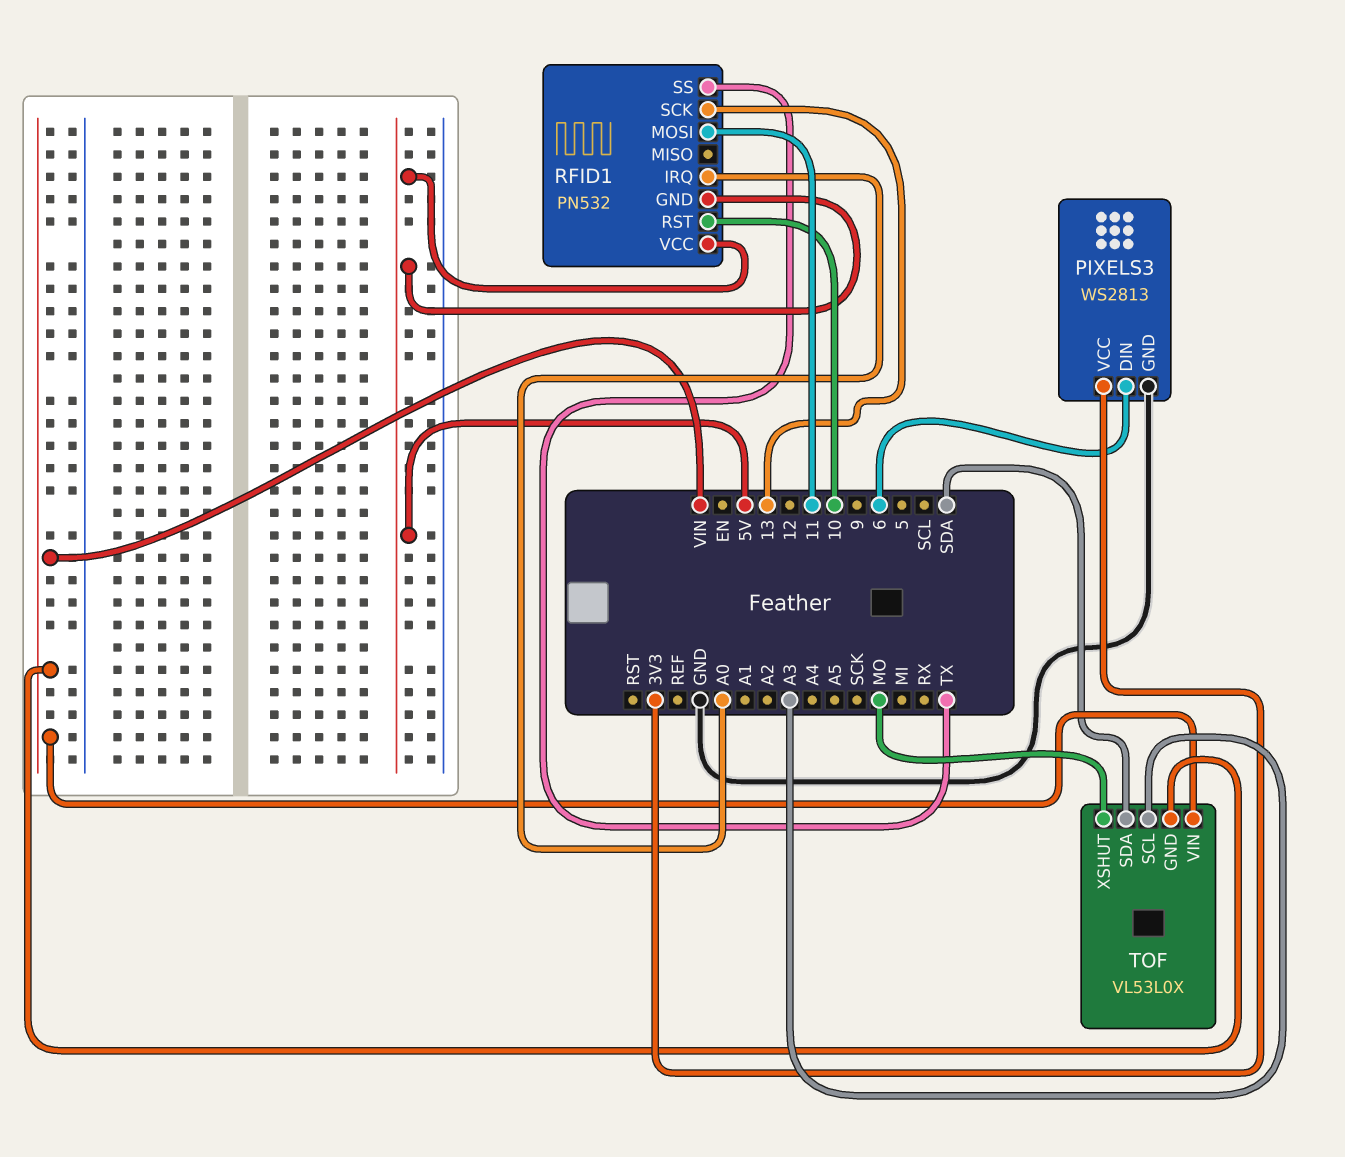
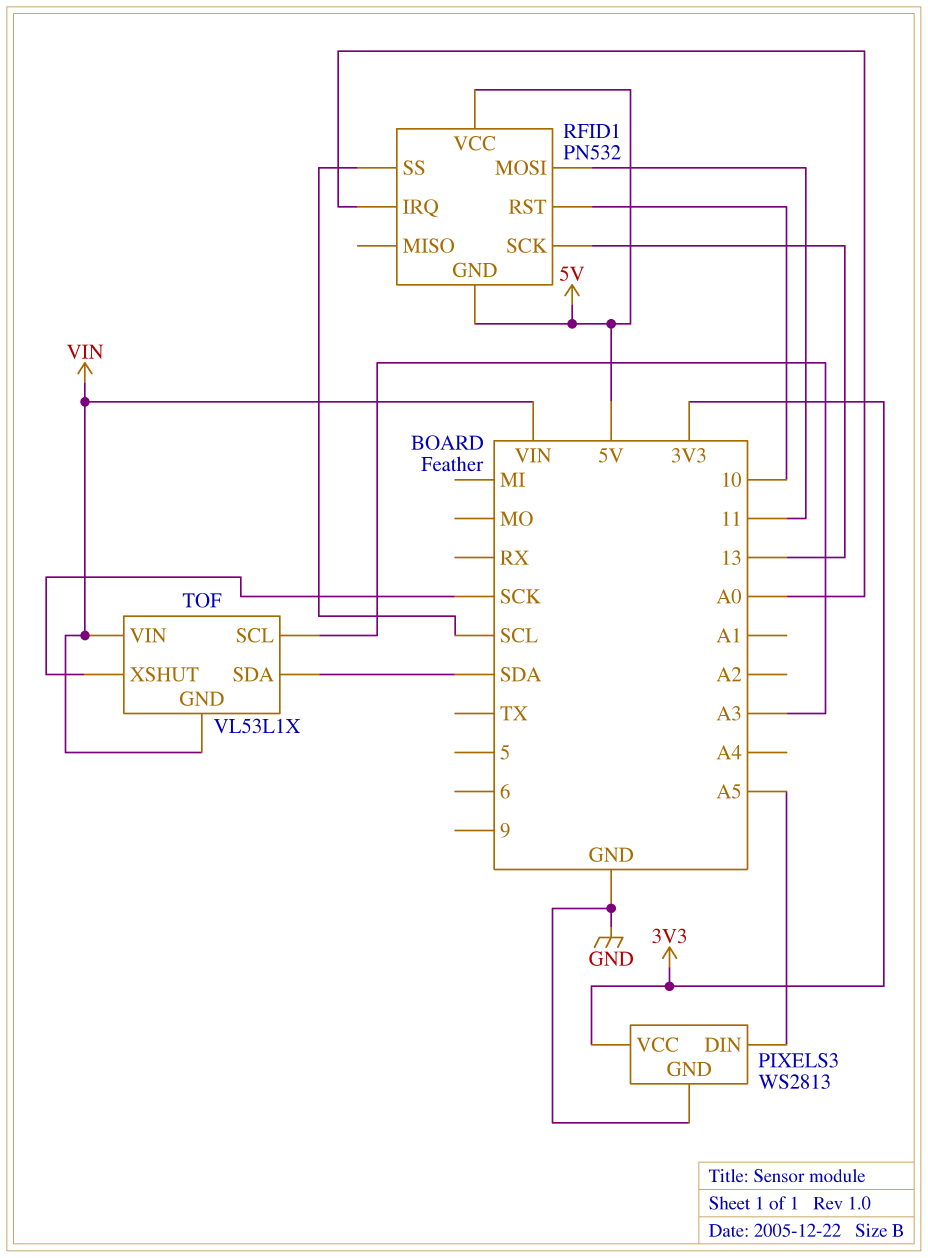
PIXELS3 pin DIN: 6 -> A5
RFID1 pin SS: TX -> SCL
TOF: VL53L0X -> VL53L1X
TOF pin XSHUT: MO -> SCK

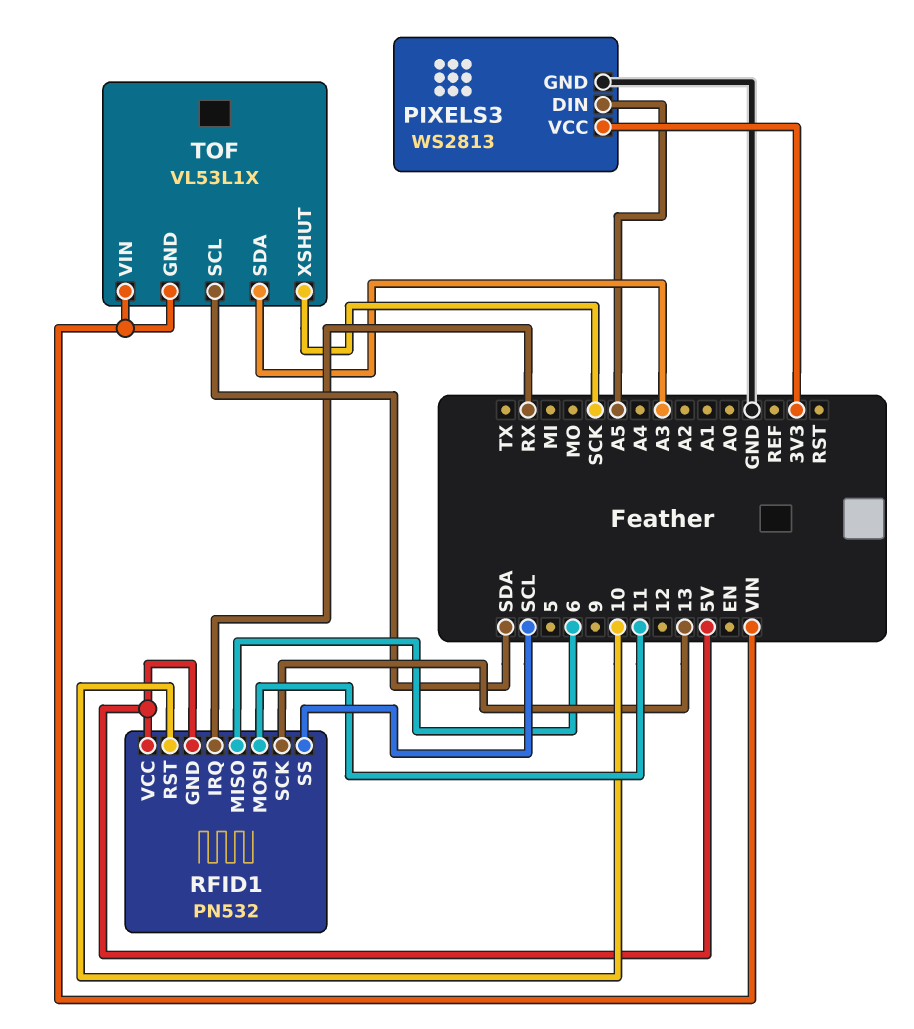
RFID1 pin IRQ: A0 -> RX
RFID1 pin MISO: none -> 6
TOF pin SCL: A3 -> SDA
TOF pin SDA: SDA -> A3

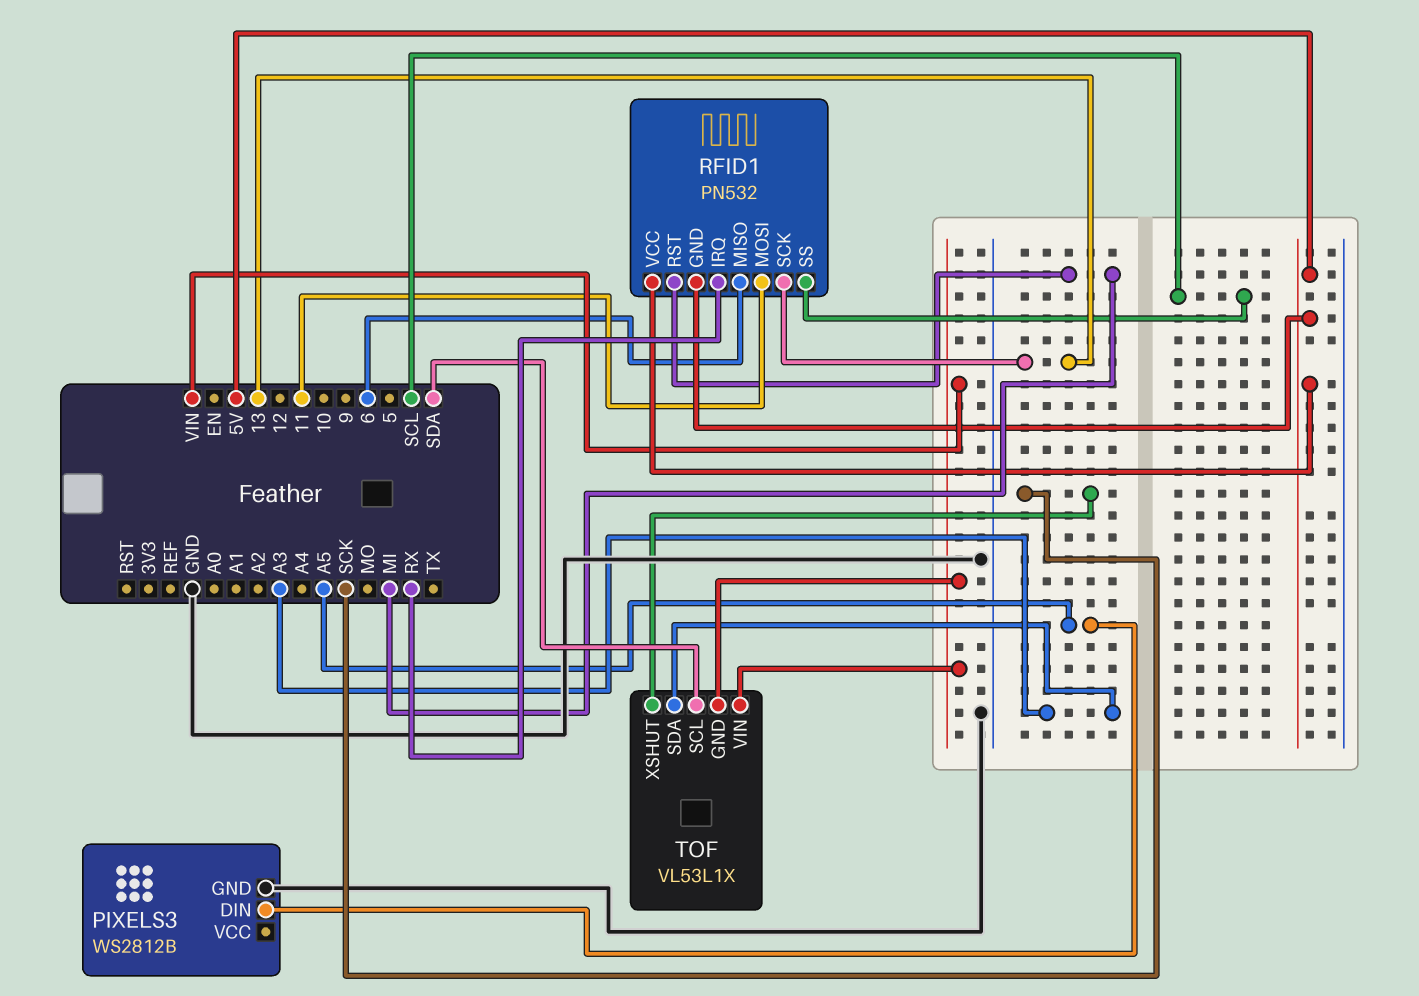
PIXELS3: WS2813 -> WS2812B
PIXELS3 pin VCC: 3V3 -> none
RFID1 pin RST: 10 -> MI

